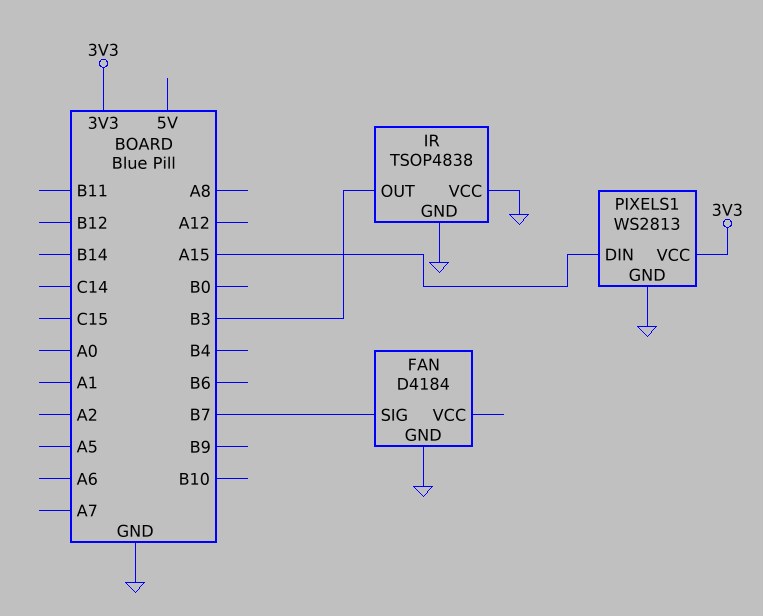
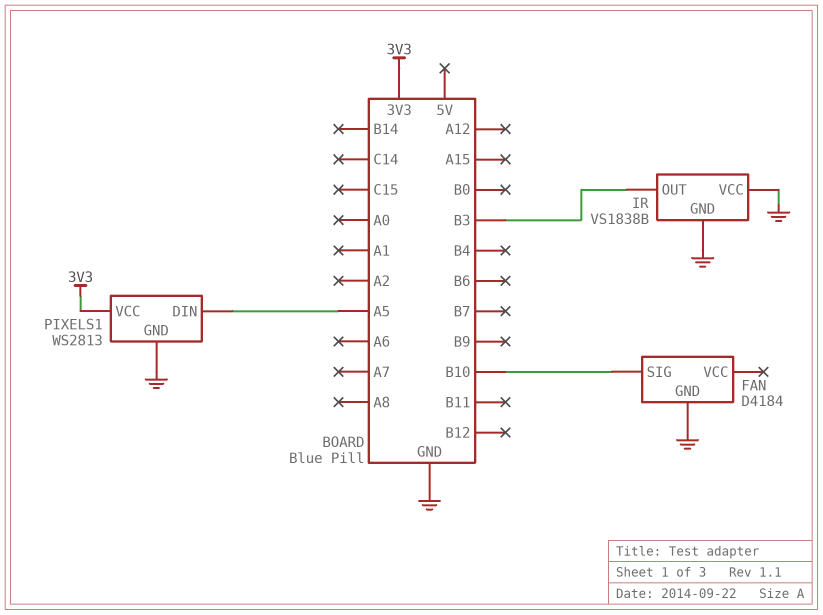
FAN pin SIG: B7 -> B10
IR: TSOP4838 -> VS1838B
PIXELS1 pin DIN: A15 -> A5

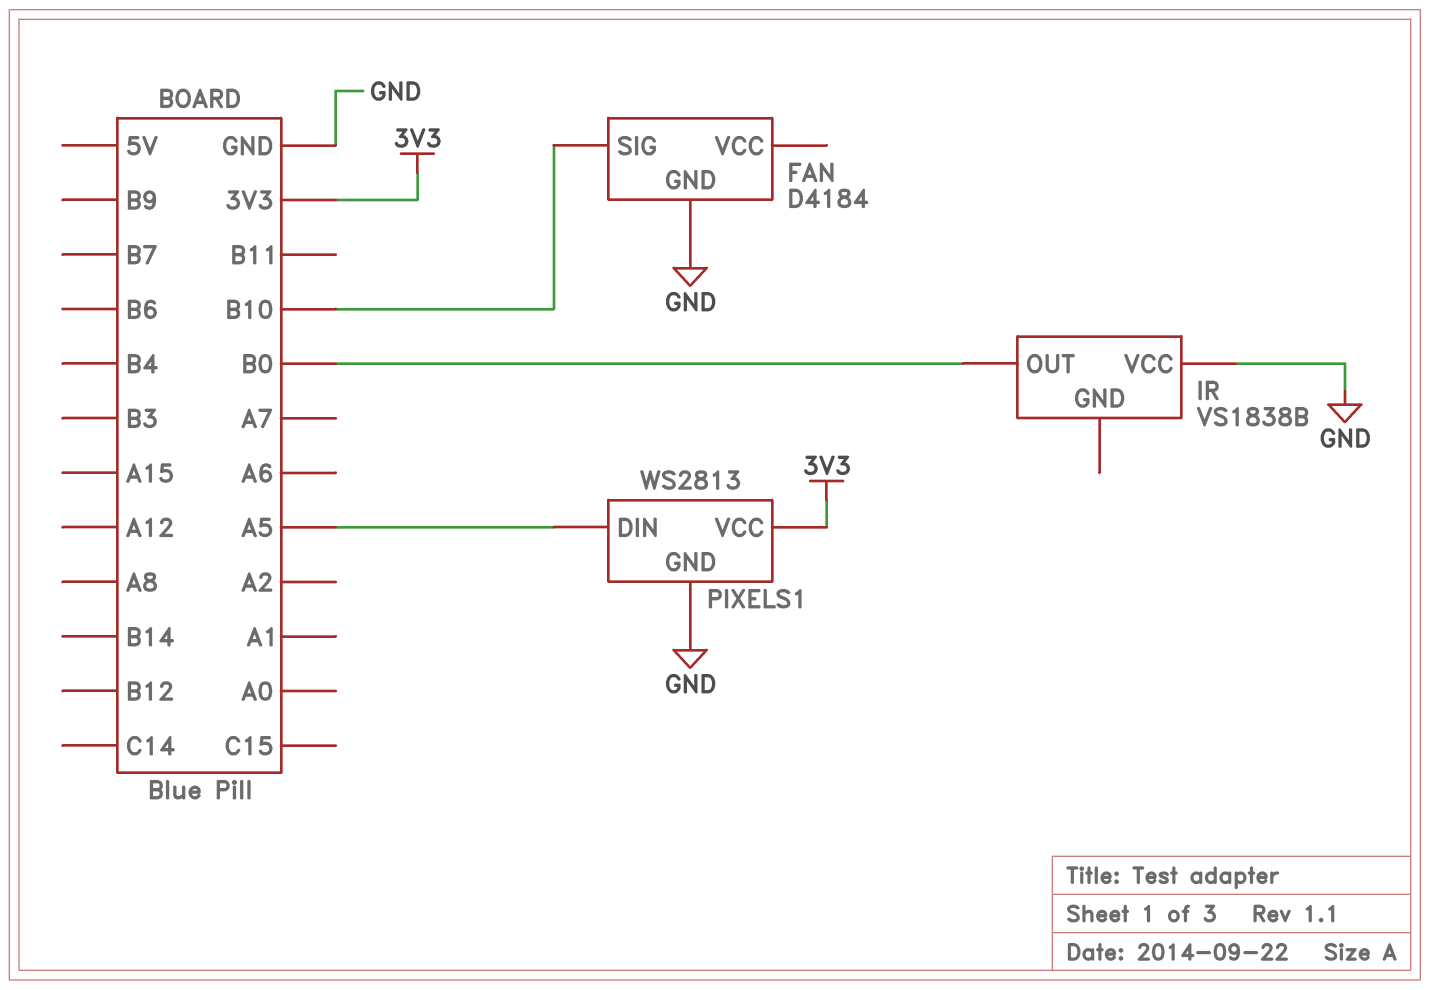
IR pin GND: GND -> none
IR pin OUT: B3 -> B0

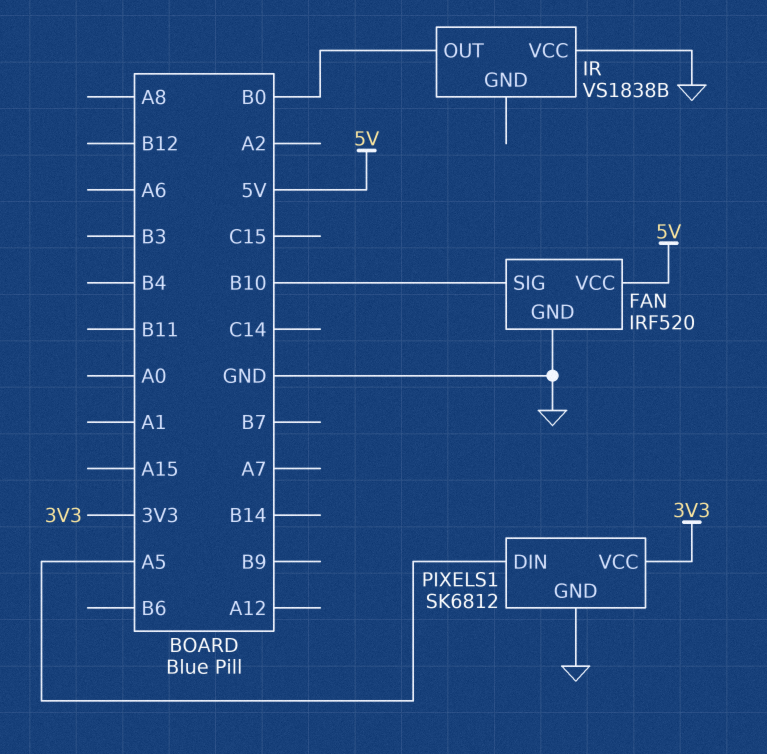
FAN: D4184 -> IRF520
FAN pin VCC: none -> 5V
PIXELS1: WS2813 -> SK6812

